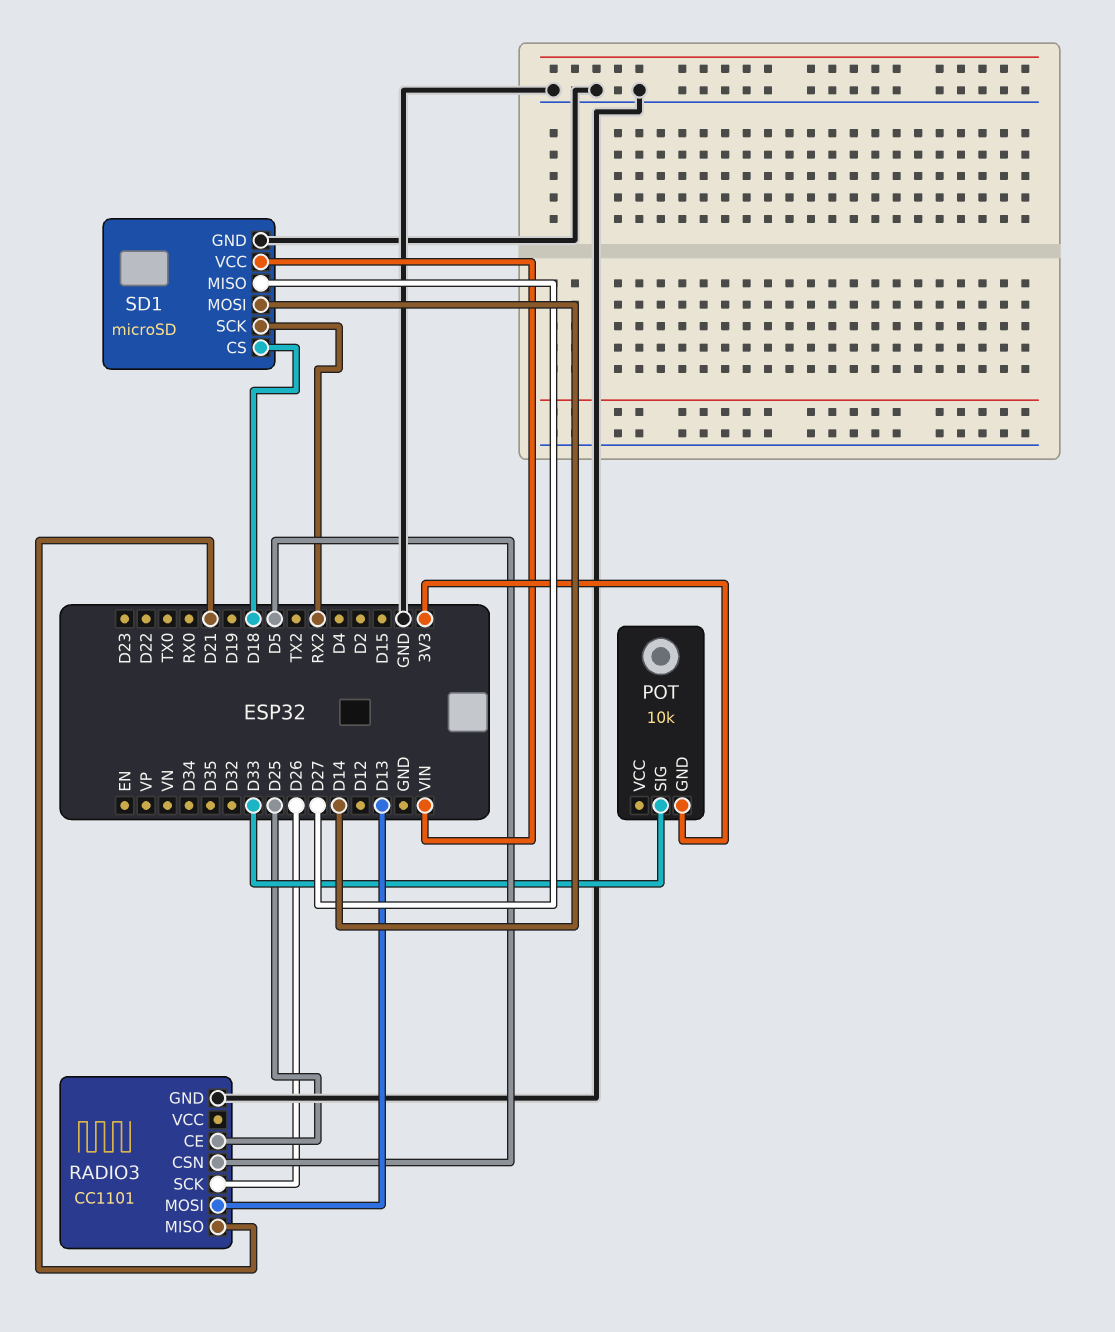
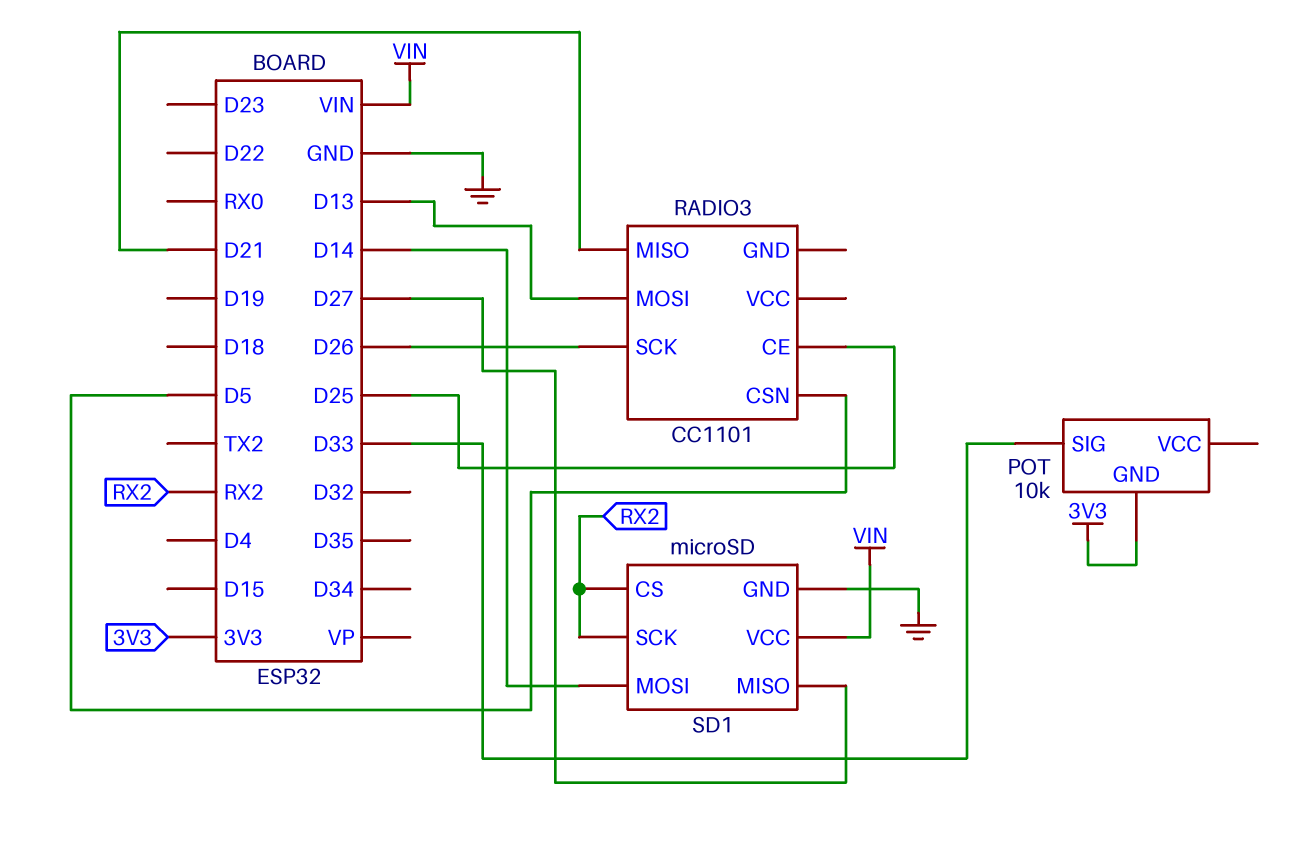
RADIO3 pin GND: GND -> none
SD1 pin CS: D18 -> RX2

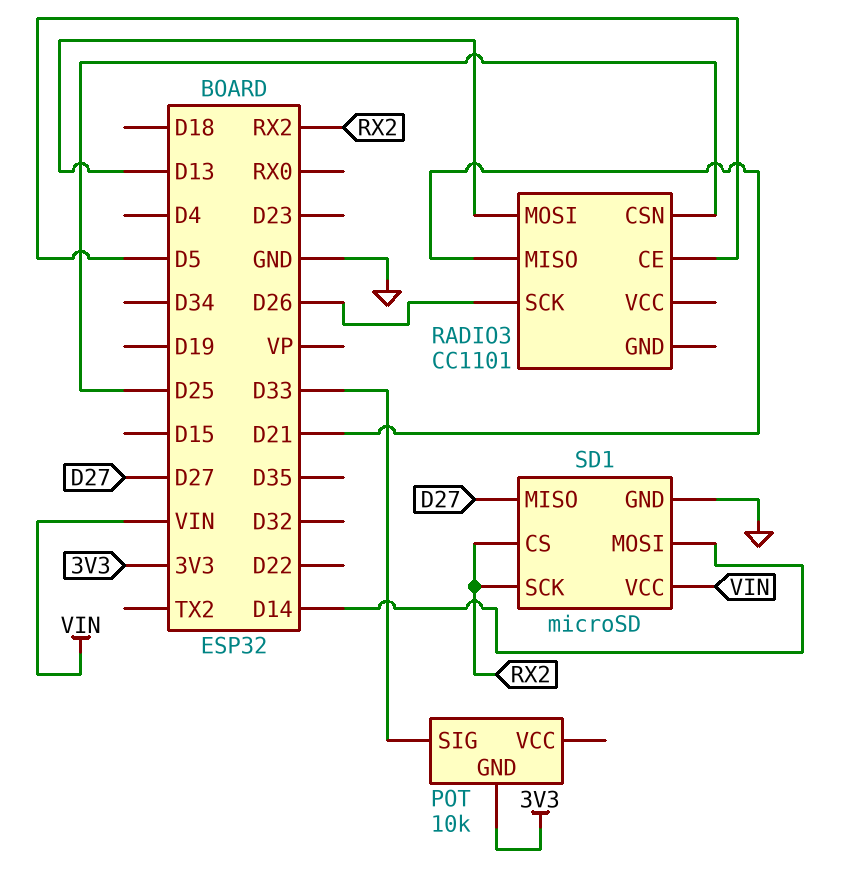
RADIO3 pin CE: D25 -> D5
RADIO3 pin CSN: D5 -> D25

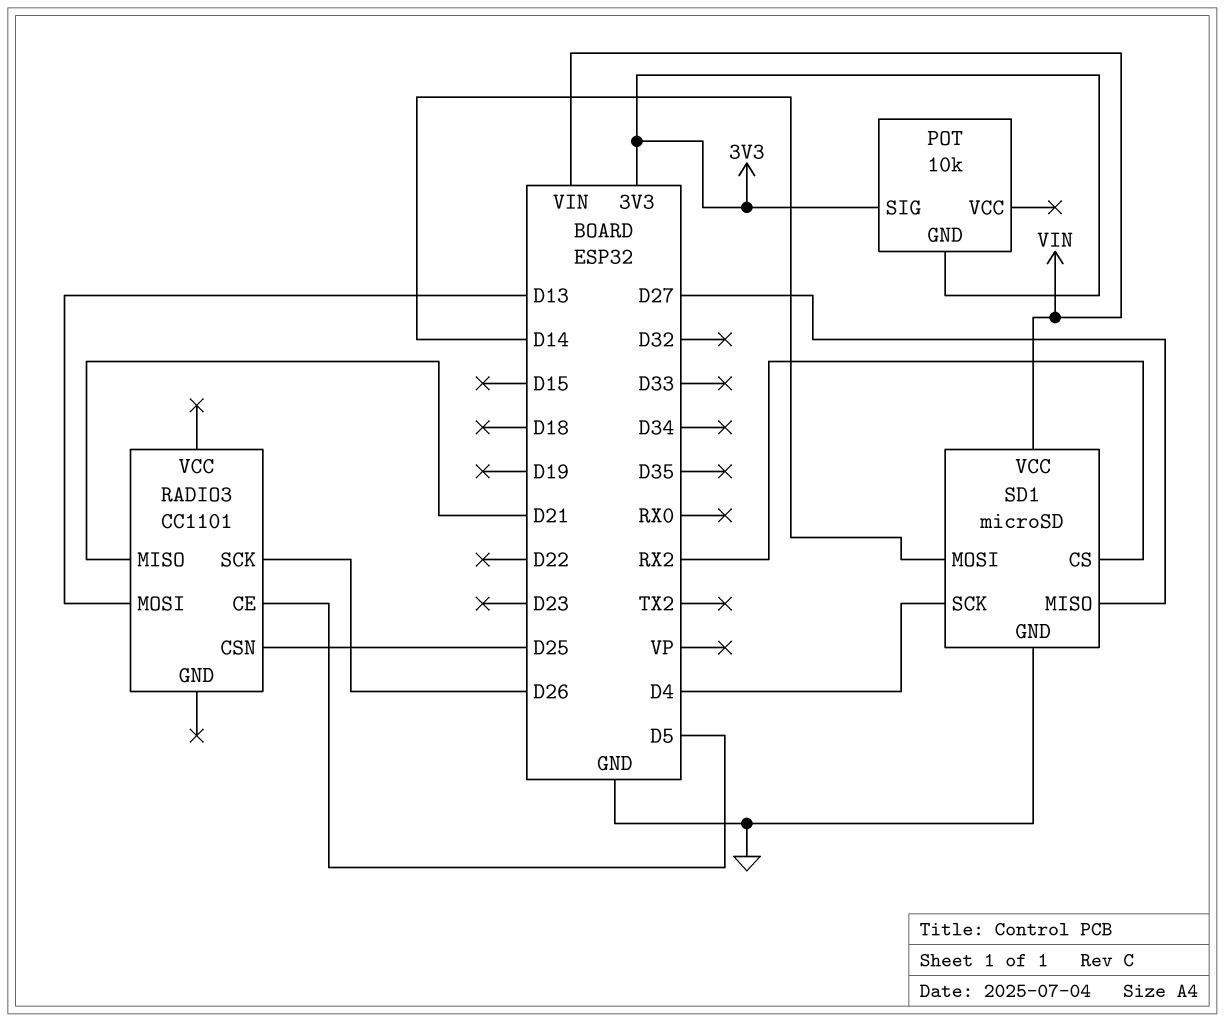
POT pin SIG: D33 -> 3V3
SD1 pin SCK: RX2 -> D4

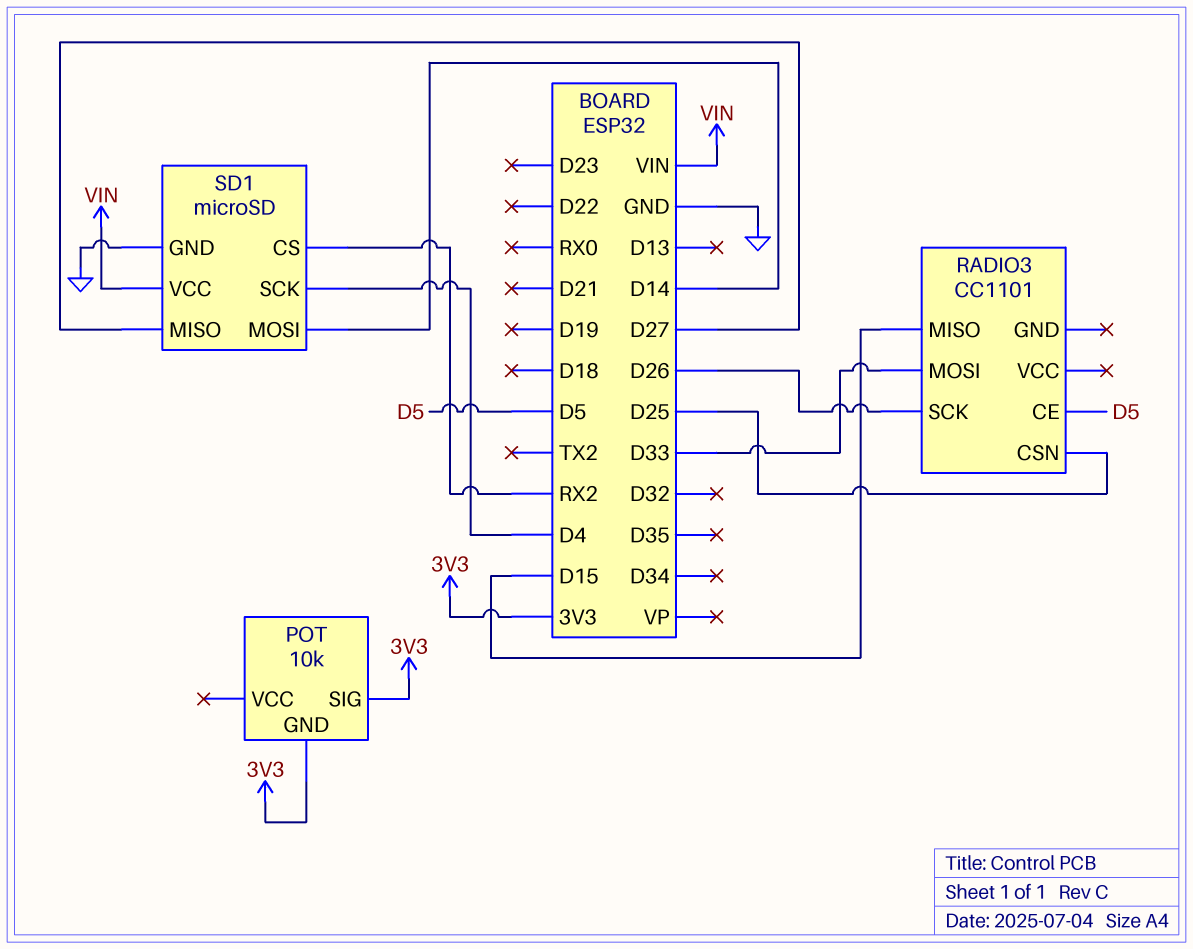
RADIO3 pin MISO: D21 -> D15
RADIO3 pin MOSI: D13 -> D33

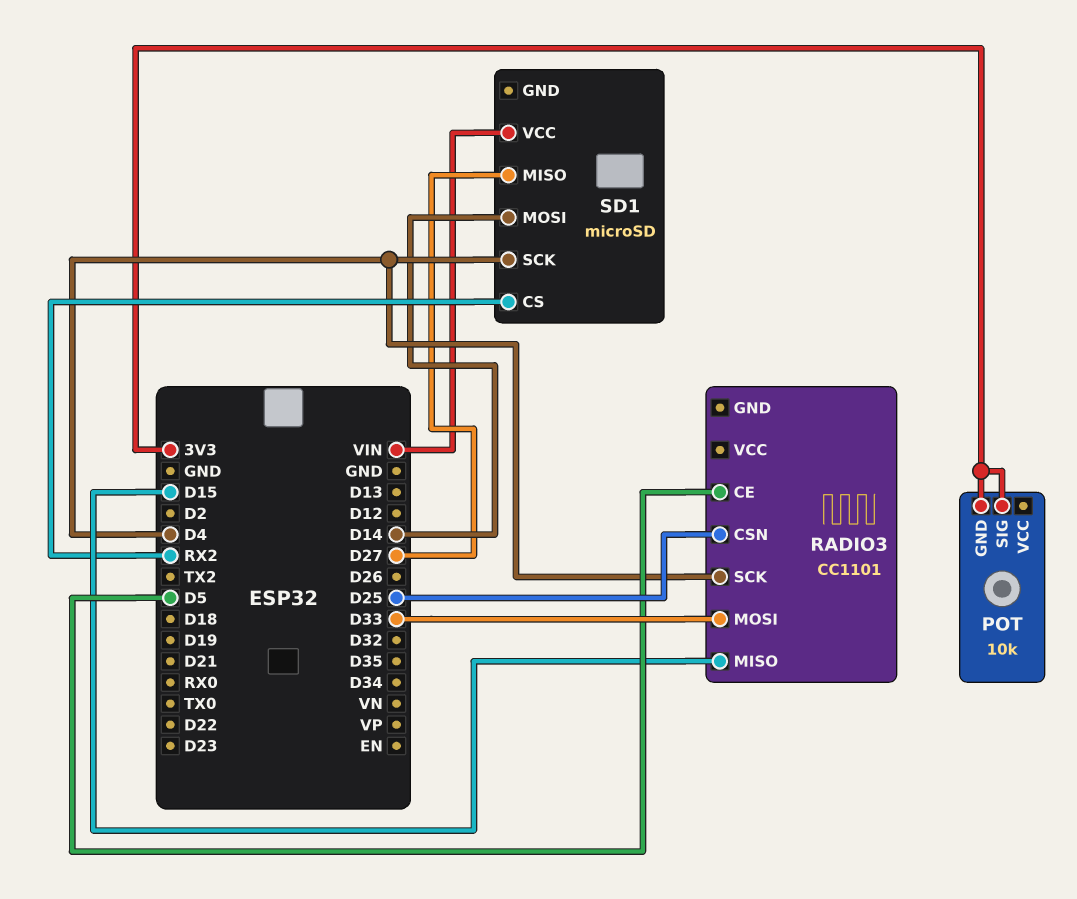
RADIO3 pin SCK: D26 -> D4
SD1 pin GND: GND -> none

